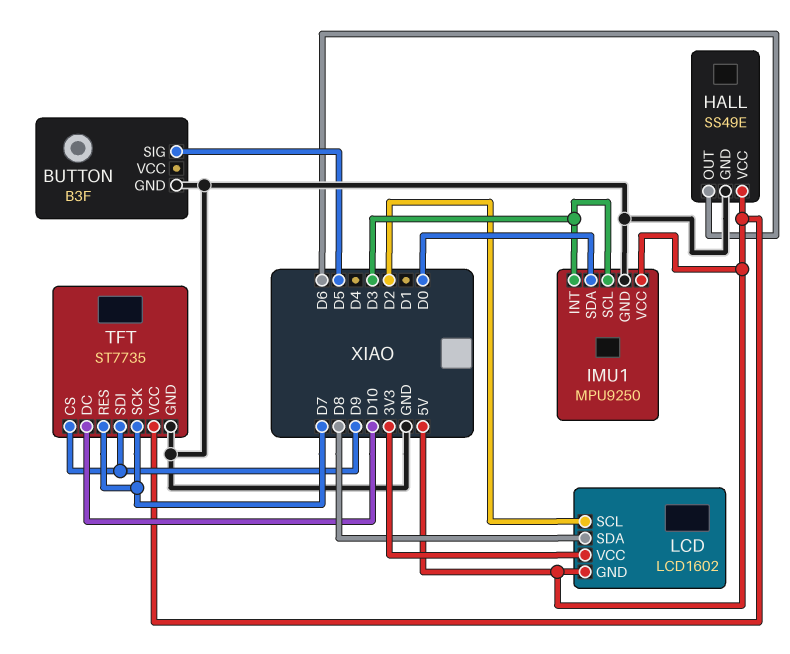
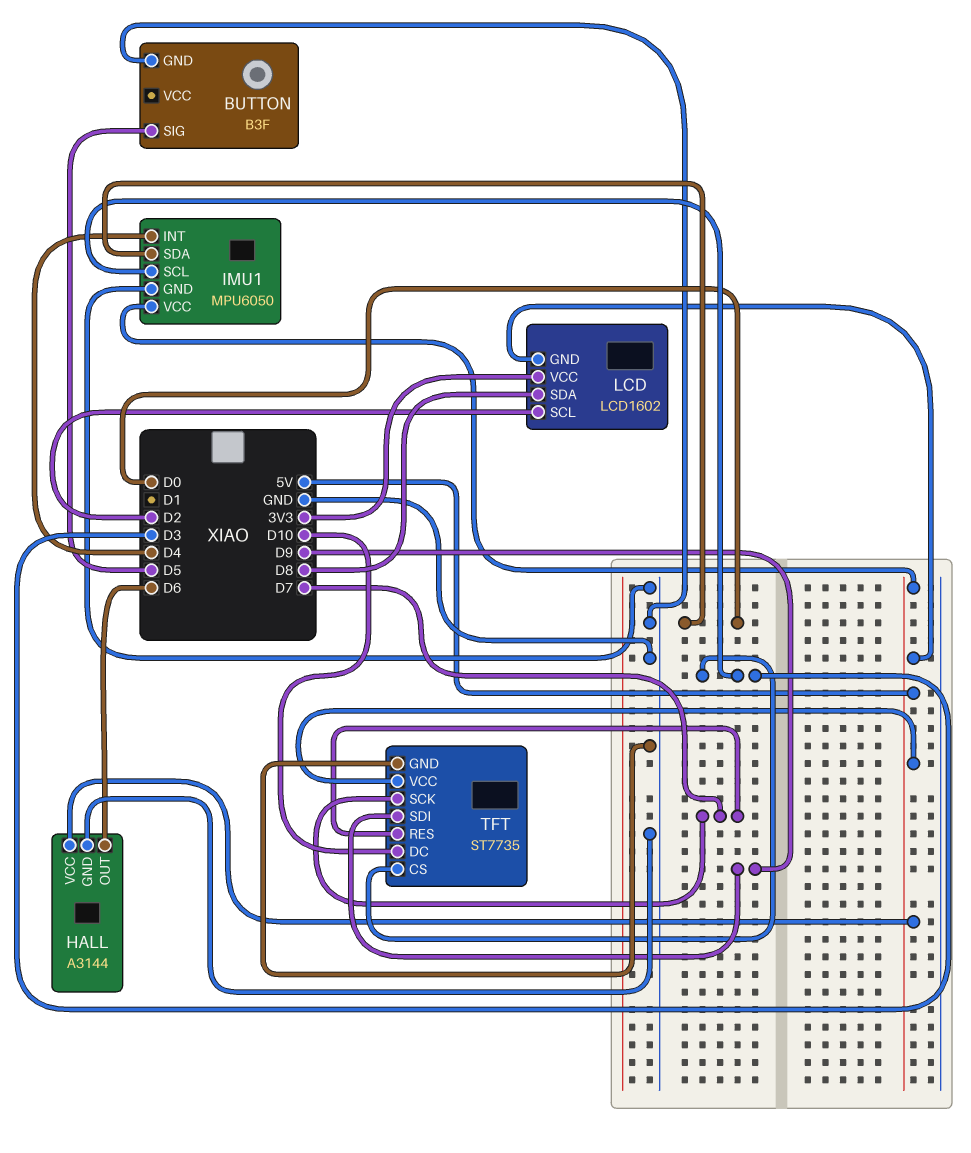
HALL: SS49E -> A3144
IMU1: MPU9250 -> MPU6050
IMU1 pin INT: D3 -> D4
TFT pin CS: D9 -> D3

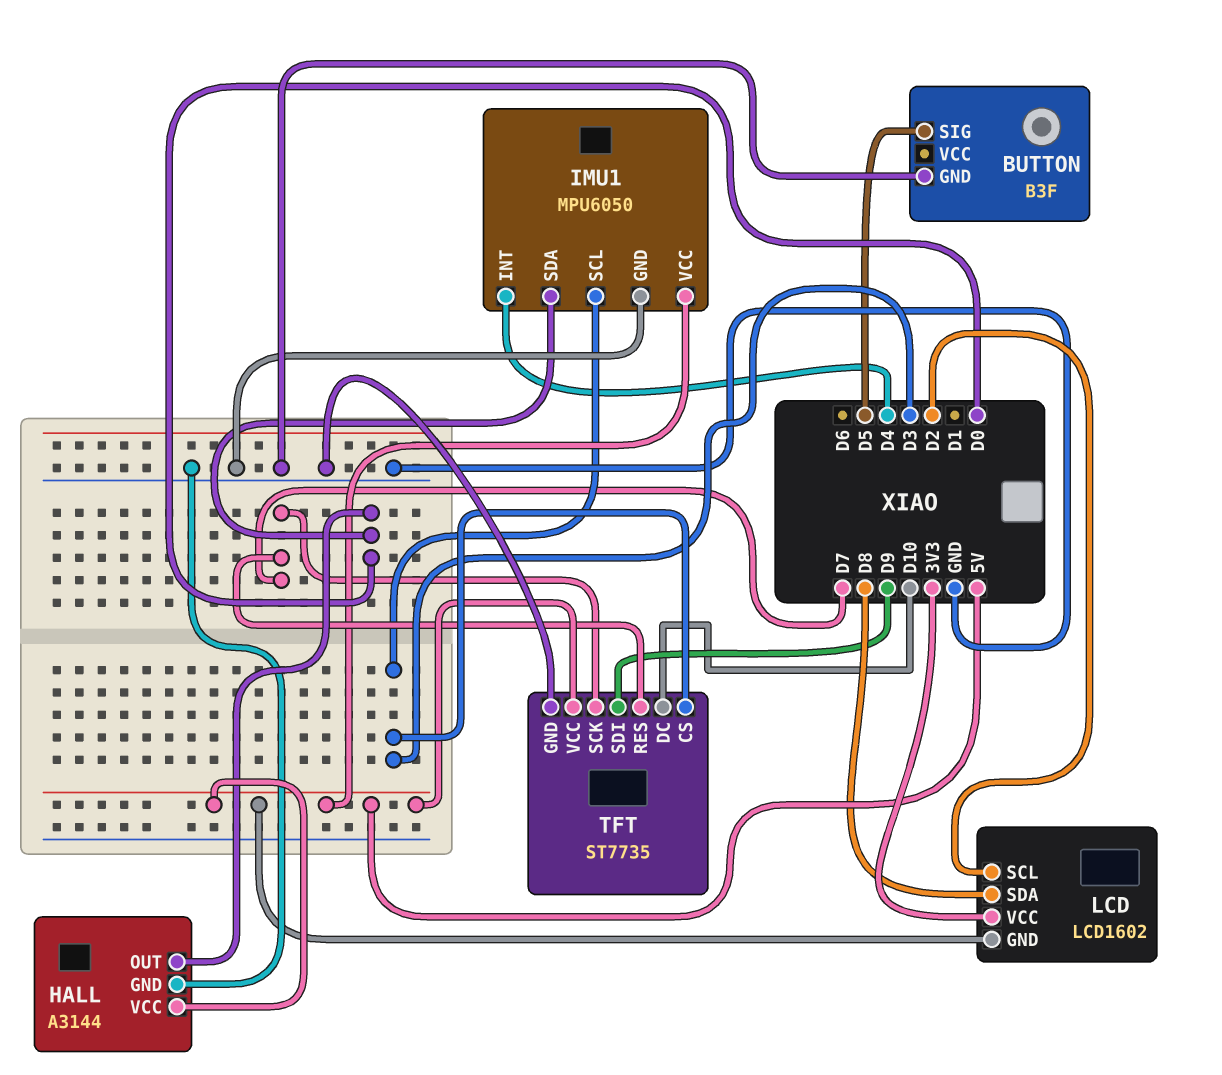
HALL pin OUT: D6 -> D0

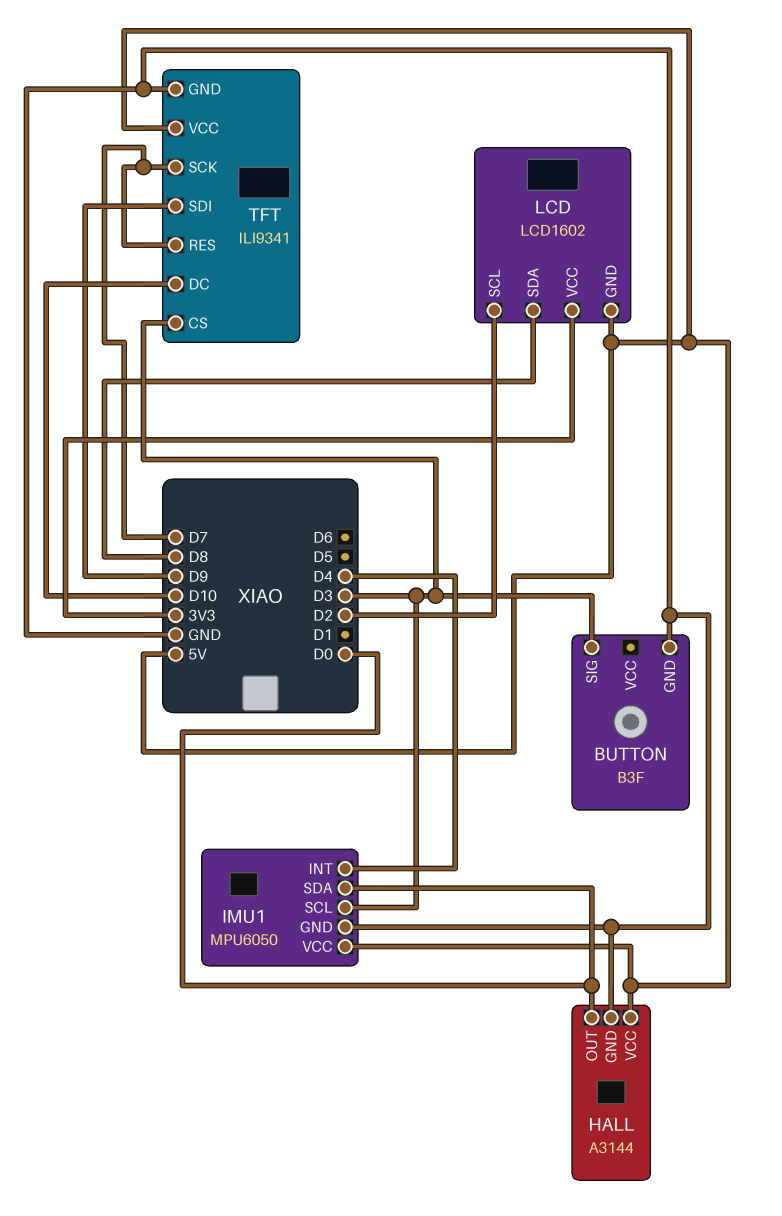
BUTTON pin SIG: D5 -> D3
TFT: ST7735 -> ILI9341

